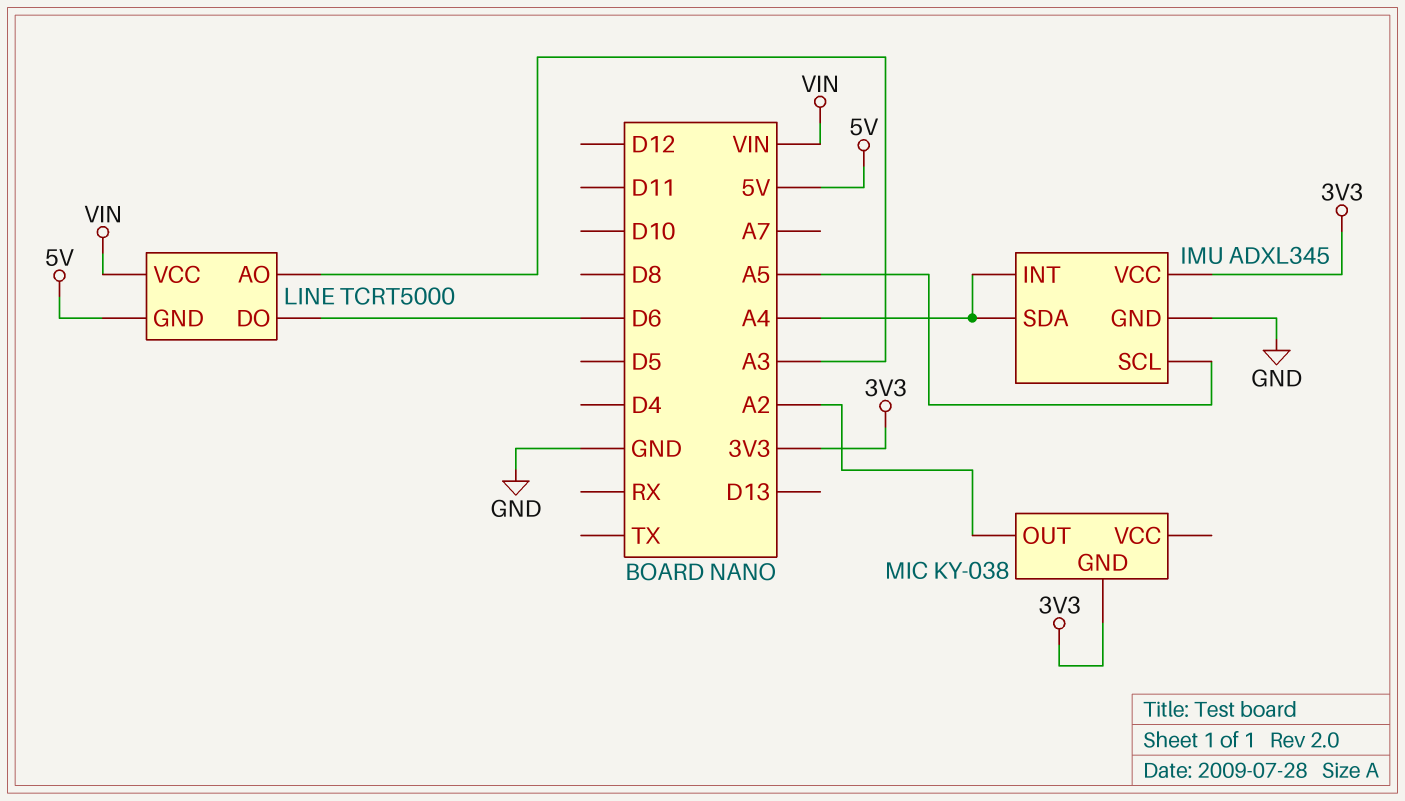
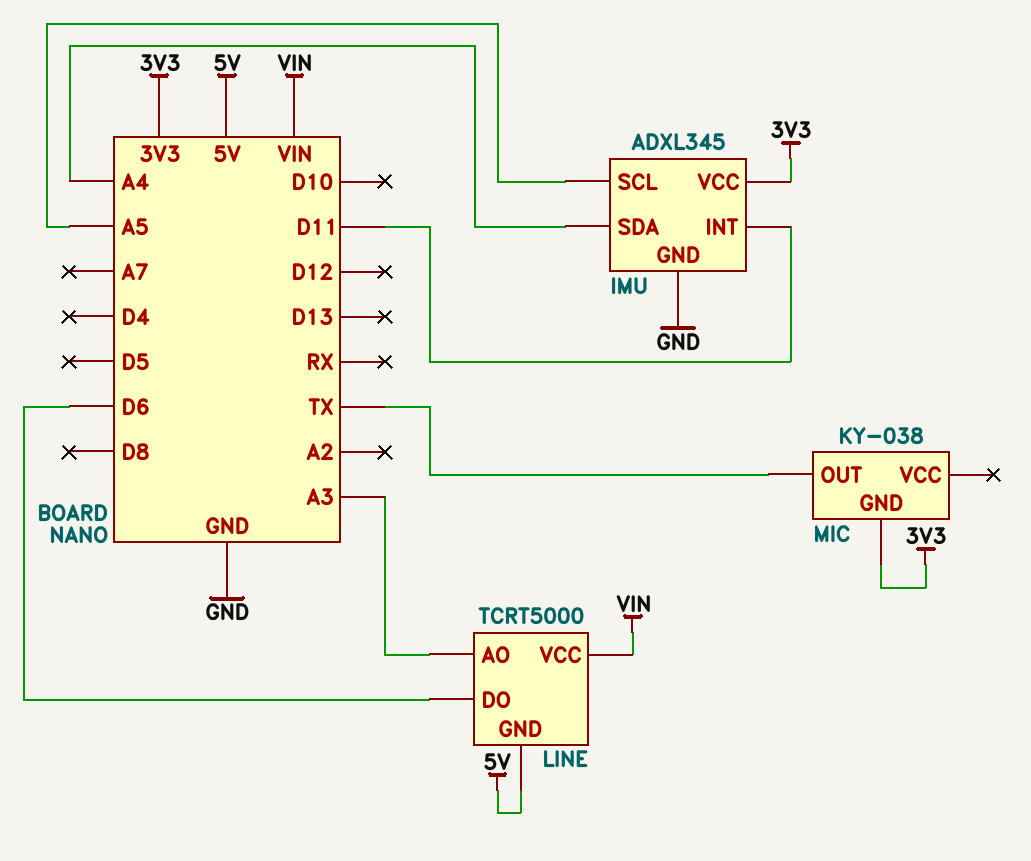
IMU pin INT: A4 -> D11
MIC pin OUT: A2 -> TX

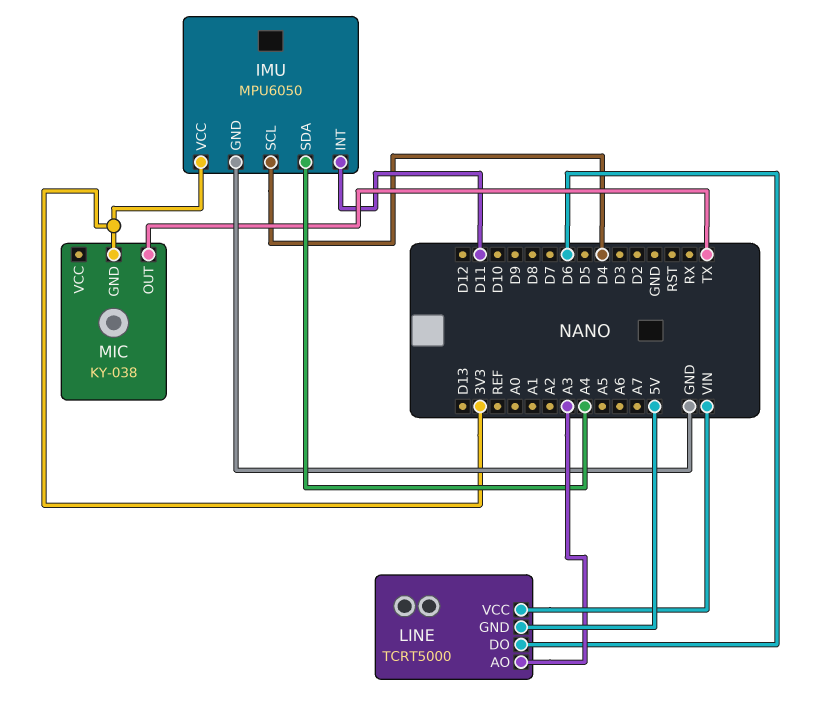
IMU: ADXL345 -> MPU6050
IMU pin SCL: A5 -> D4

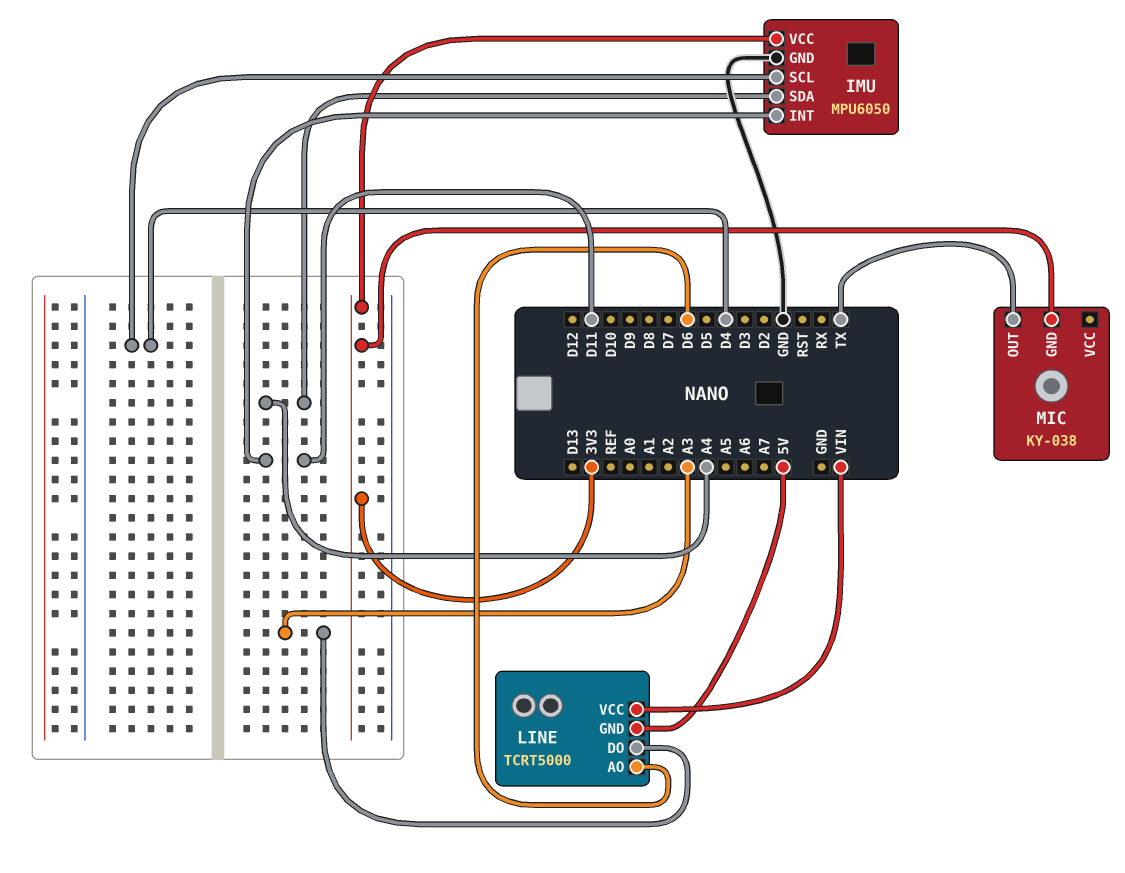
LINE pin AO: A3 -> D6
LINE pin DO: D6 -> A3

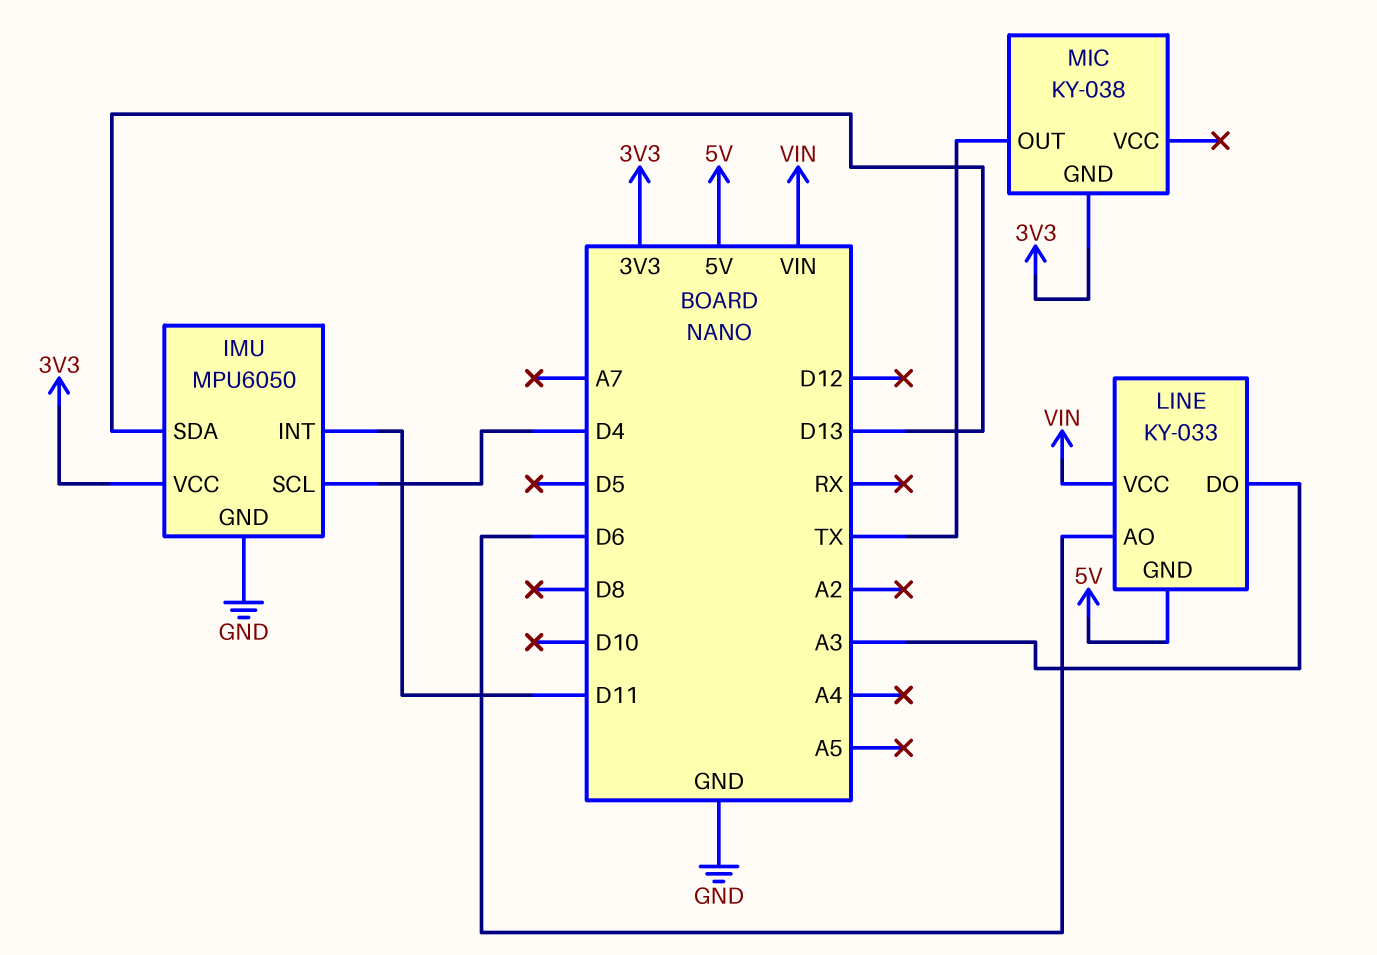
IMU pin SDA: A4 -> D13
LINE: TCRT5000 -> KY-033

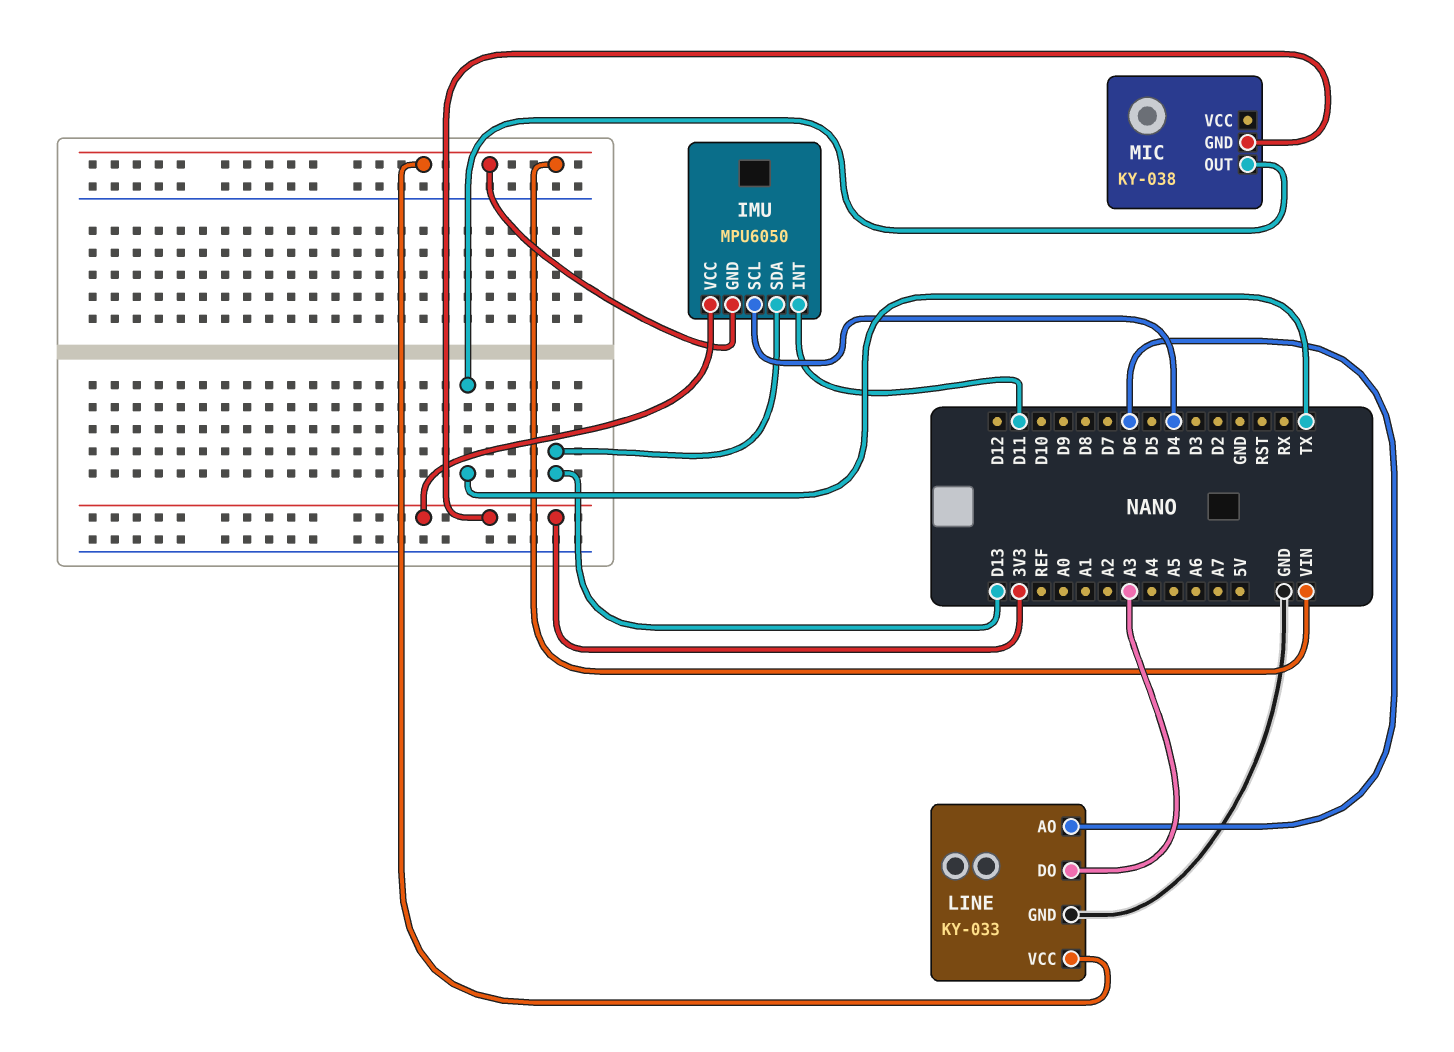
IMU pin GND: GND -> VIN
LINE pin GND: 5V -> GND

